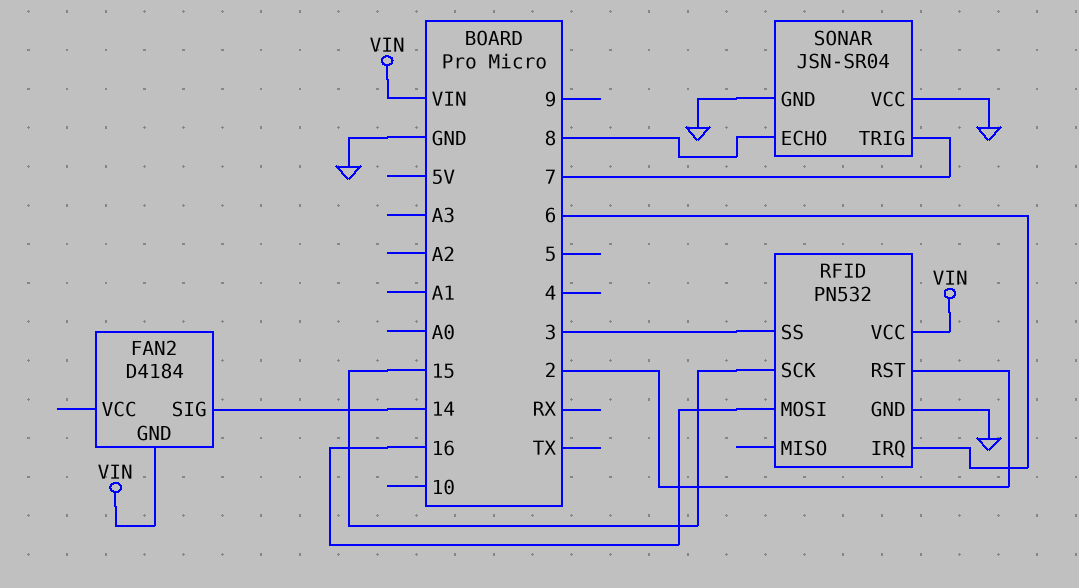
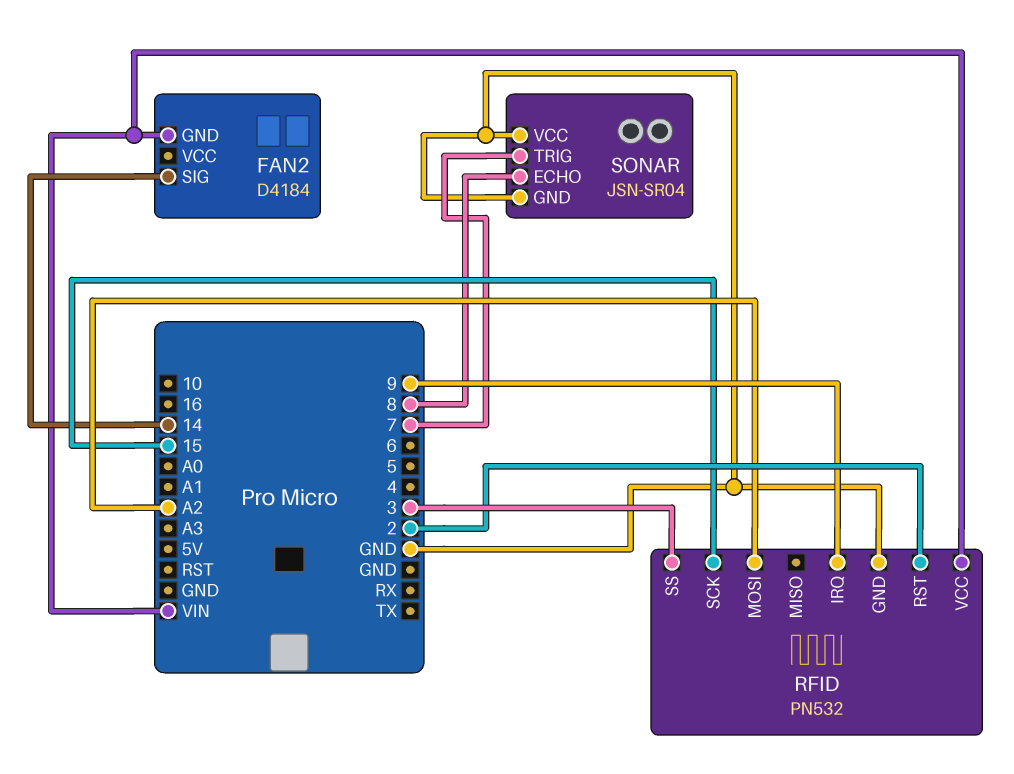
RFID pin IRQ: 6 -> 9
RFID pin MOSI: 16 -> A2

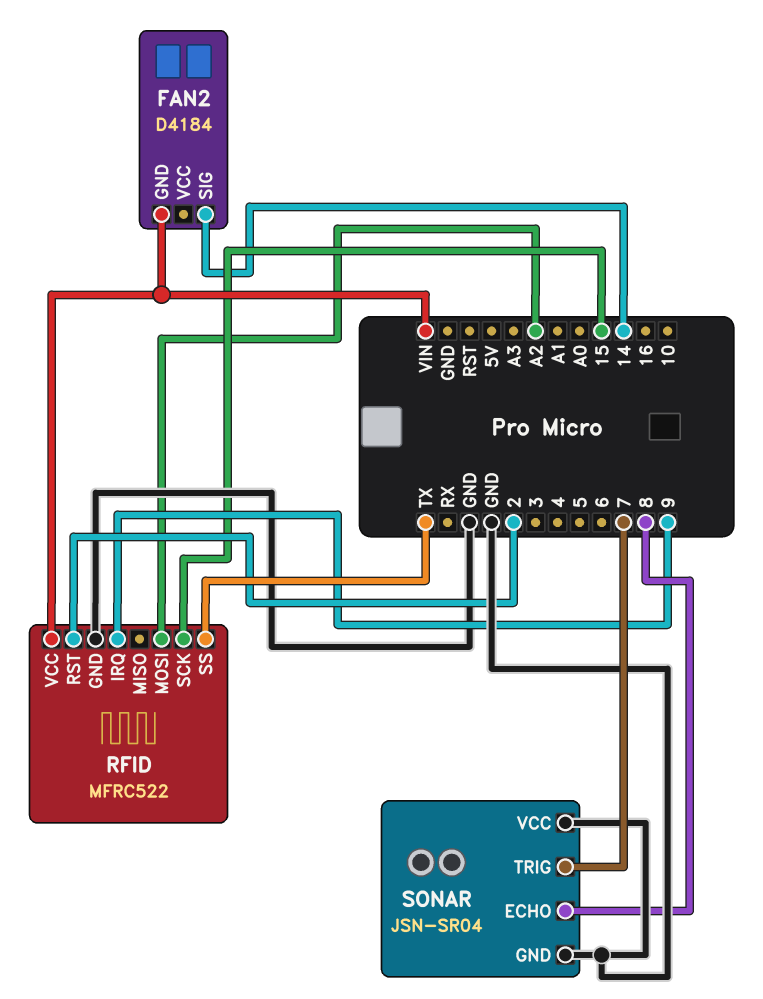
RFID: PN532 -> MFRC522
RFID pin SS: 3 -> TX

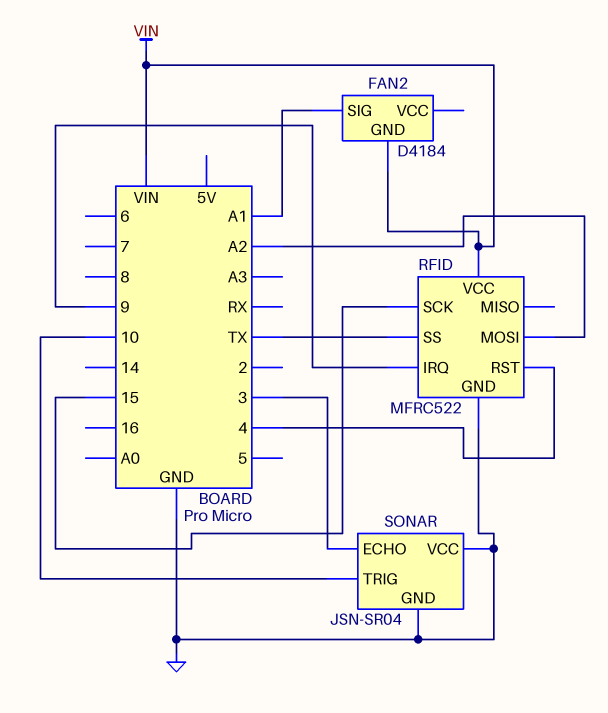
FAN2 pin SIG: 14 -> A1
RFID pin RST: 2 -> 4
SONAR pin ECHO: 8 -> 3
SONAR pin TRIG: 7 -> 10

